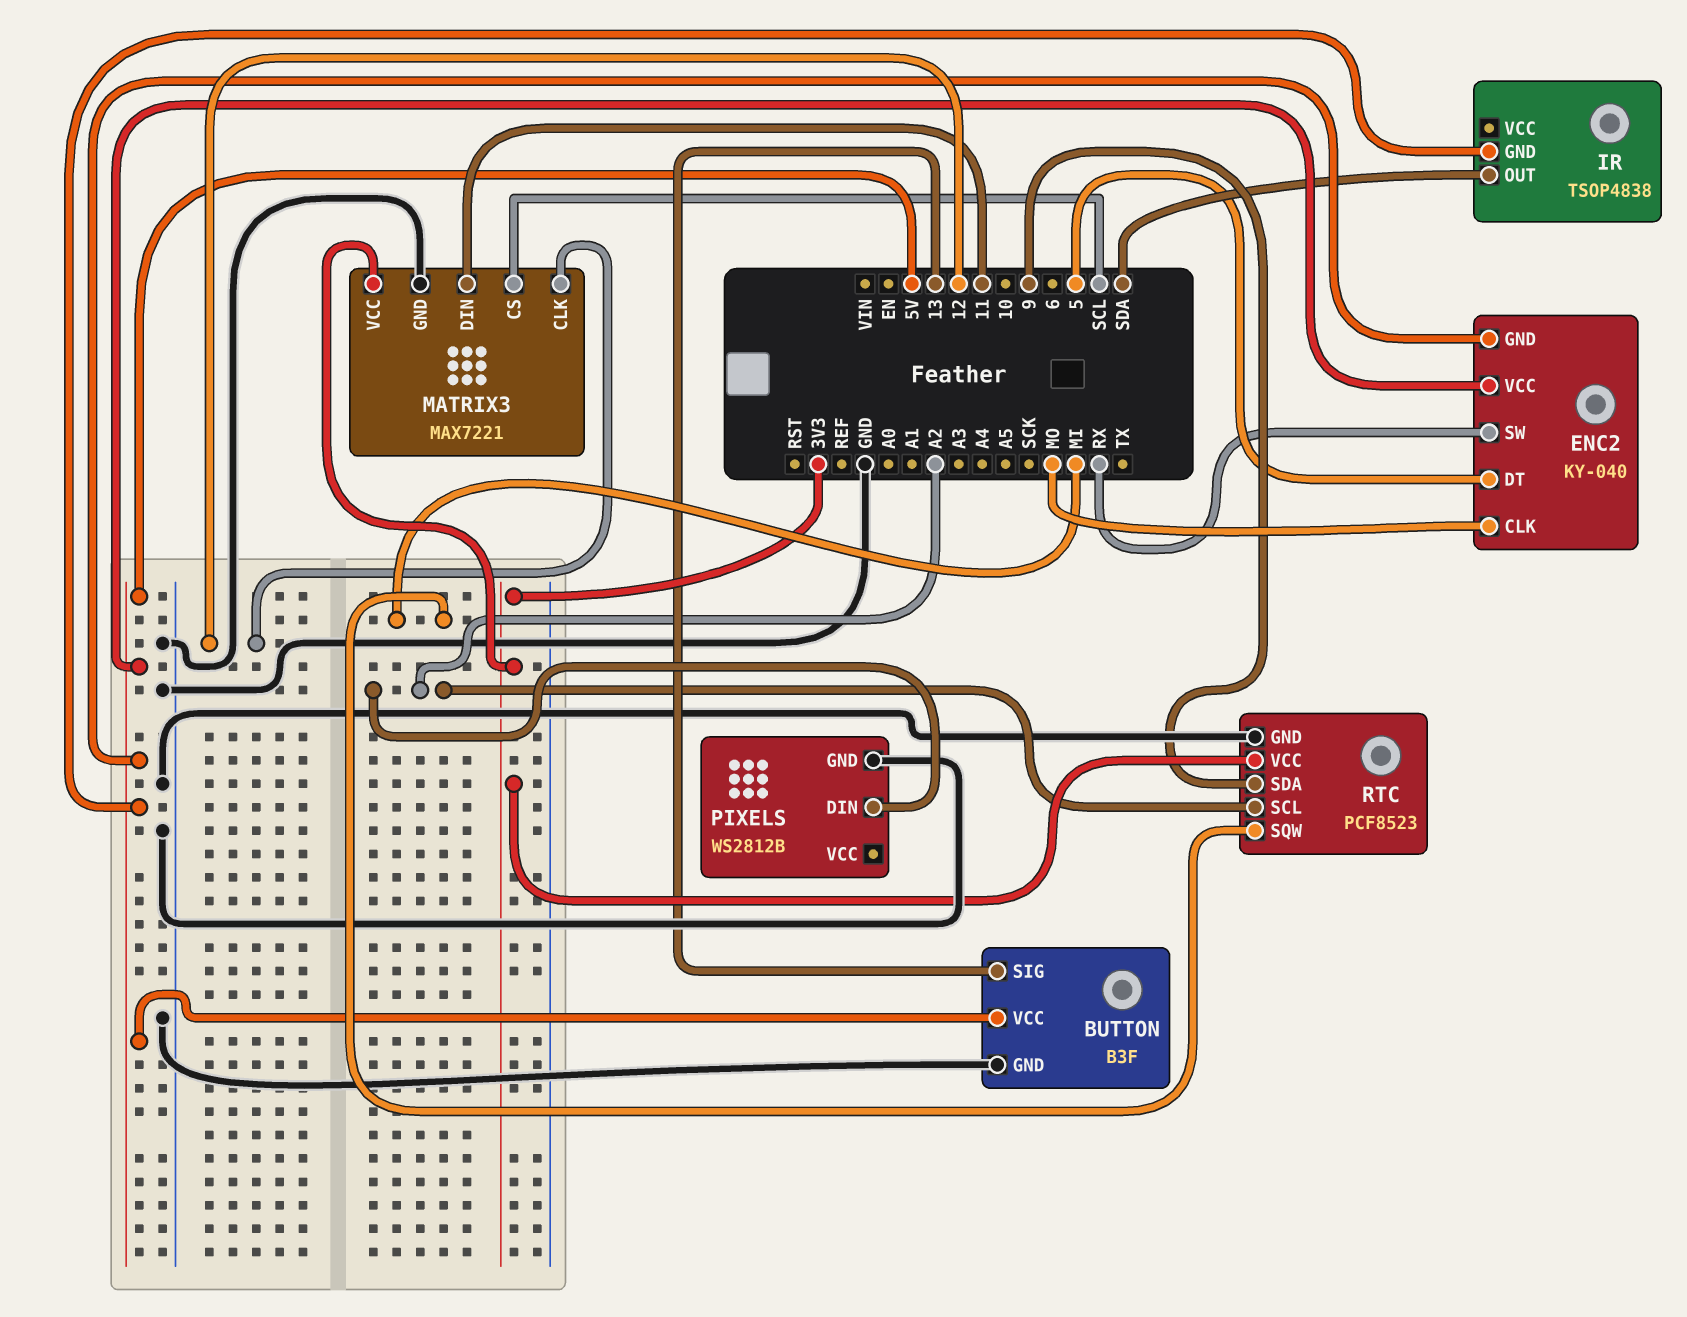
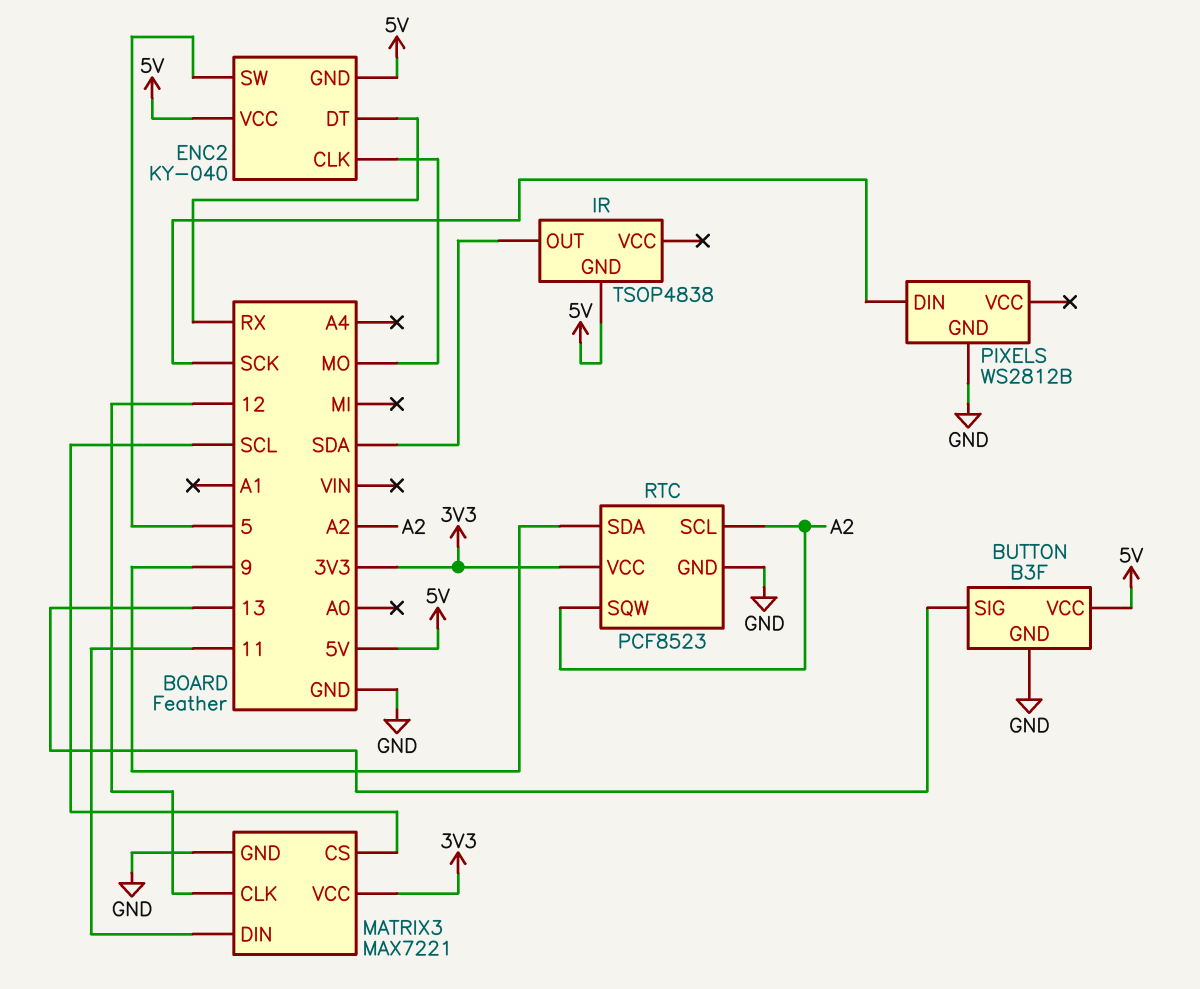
ENC2 pin DT: 5 -> RX
ENC2 pin SW: RX -> 5
PIXELS pin DIN: A2 -> SCK
RTC pin SQW: MI -> A2

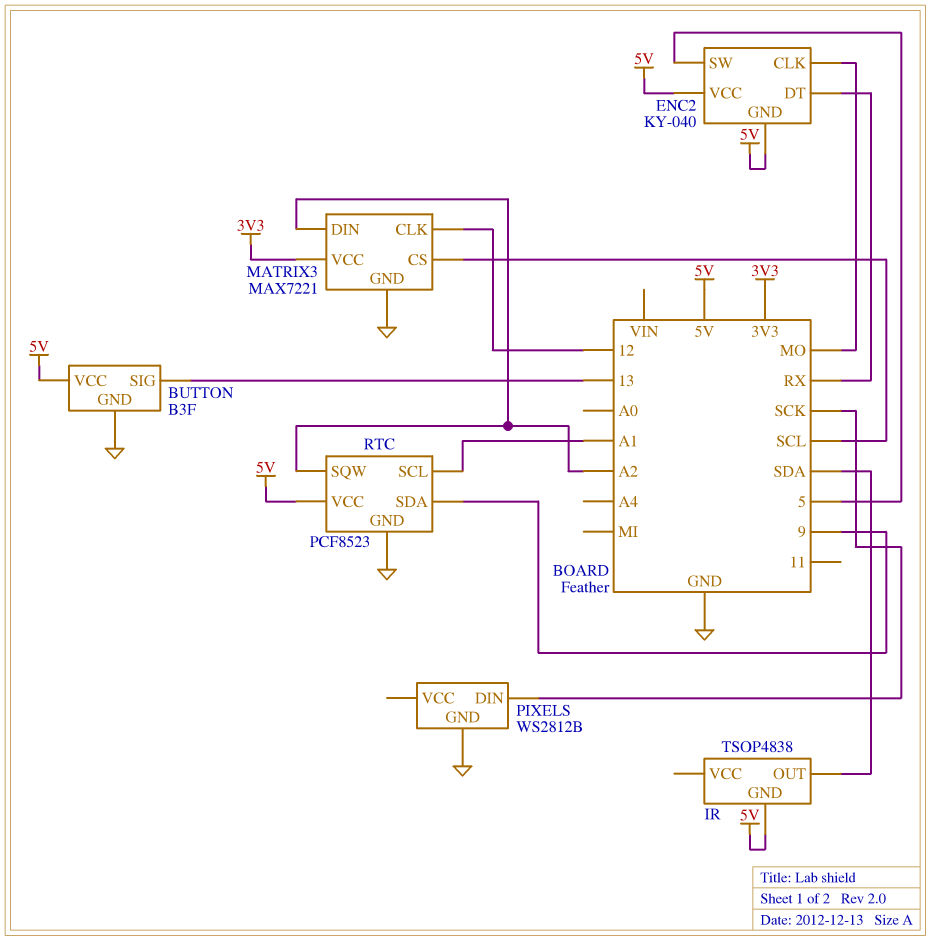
MATRIX3 pin DIN: 11 -> A2
RTC pin SCL: A2 -> A1
RTC pin VCC: 3V3 -> 5V

